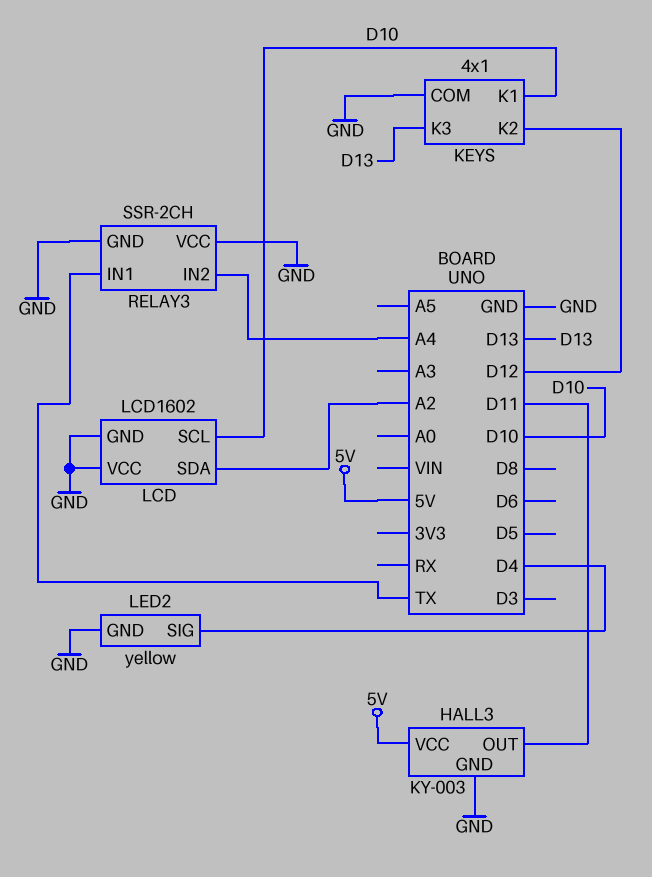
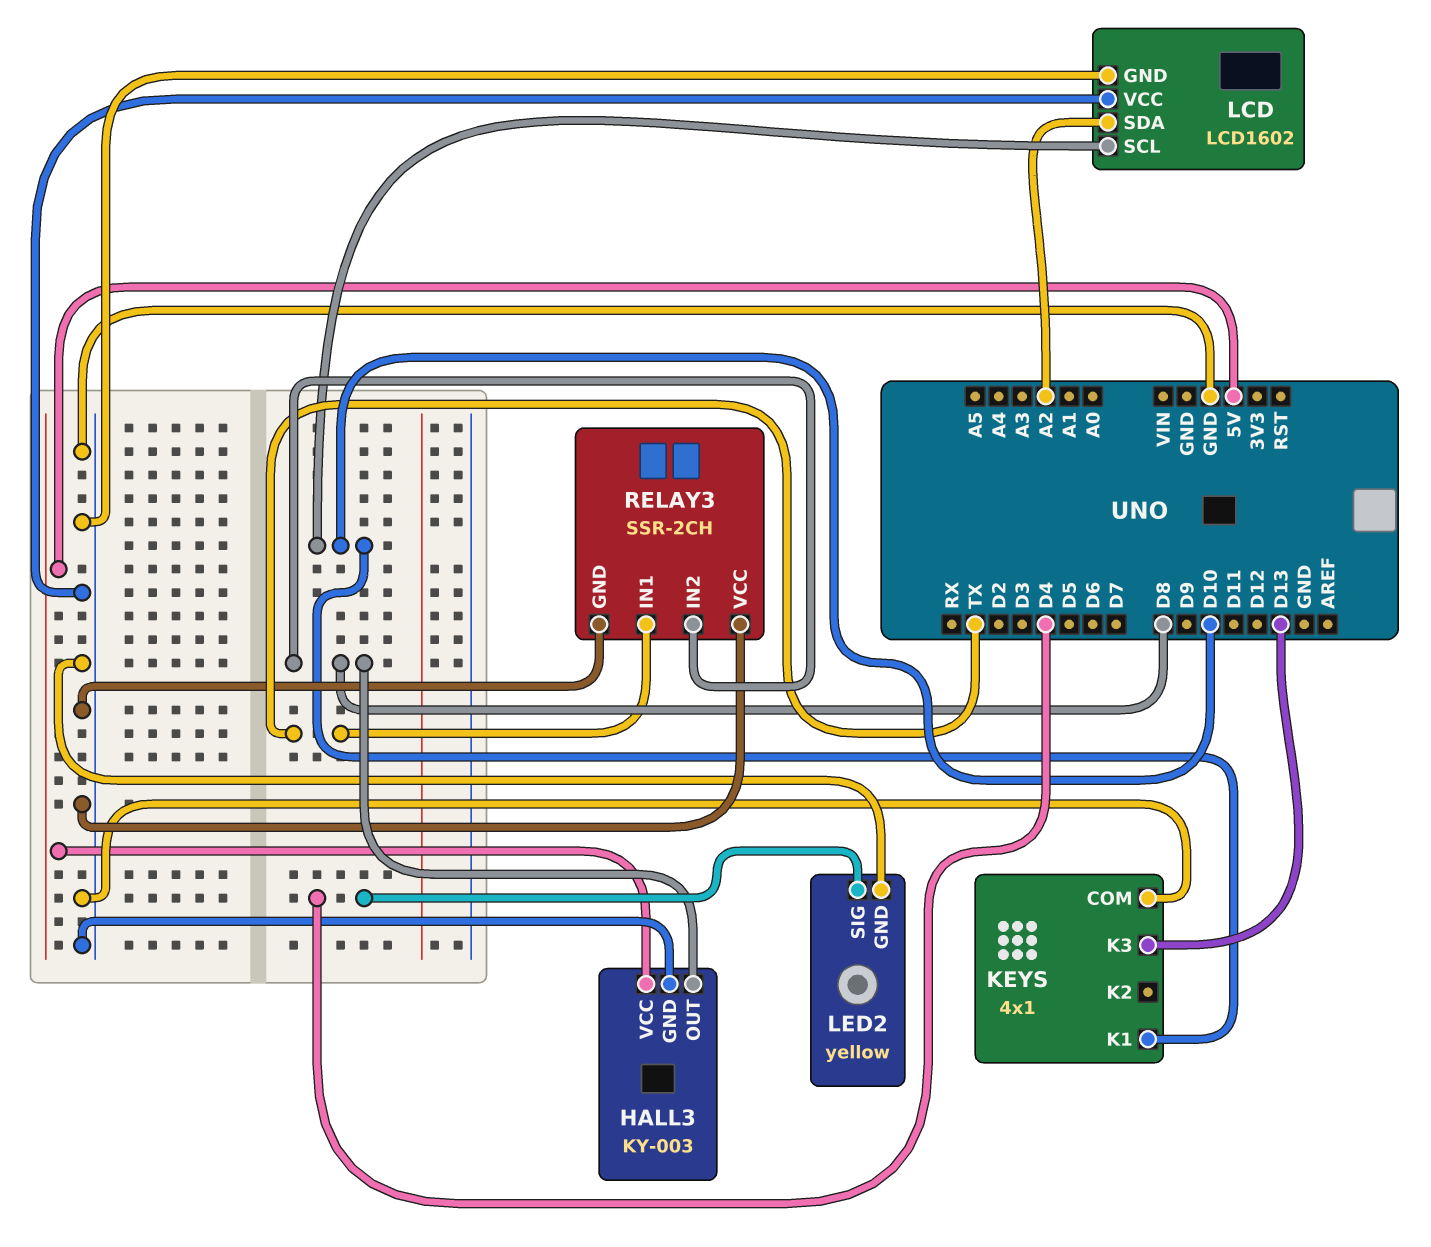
HALL3 pin OUT: D11 -> D8
KEYS pin K2: D12 -> none
RELAY3 pin IN2: A4 -> D8

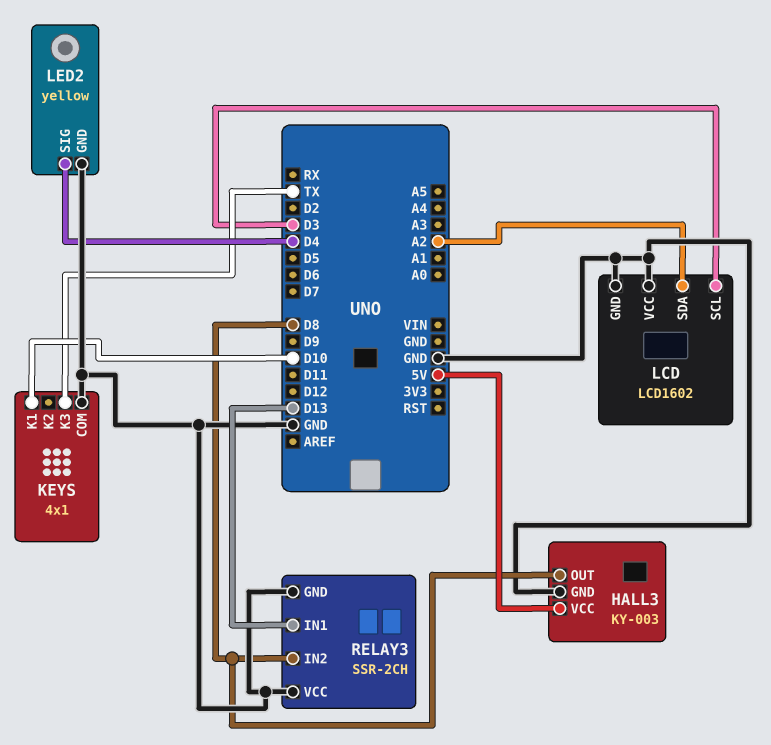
KEYS pin K3: D13 -> TX
LCD pin SCL: D10 -> D3
RELAY3 pin IN1: TX -> D13

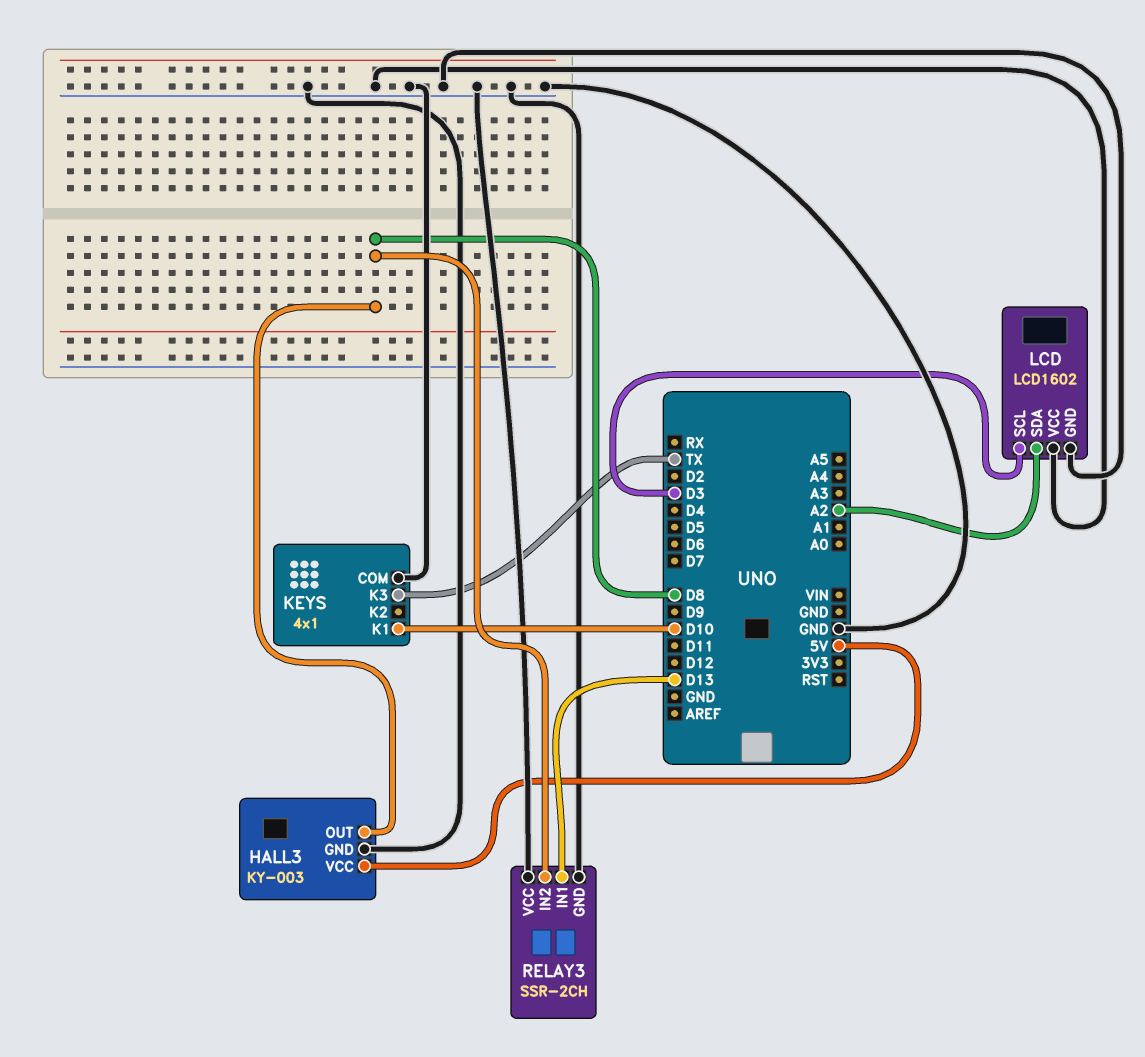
LED2: yellow -> none
LED2 pin GND: GND -> none
LED2 pin SIG: D4 -> none

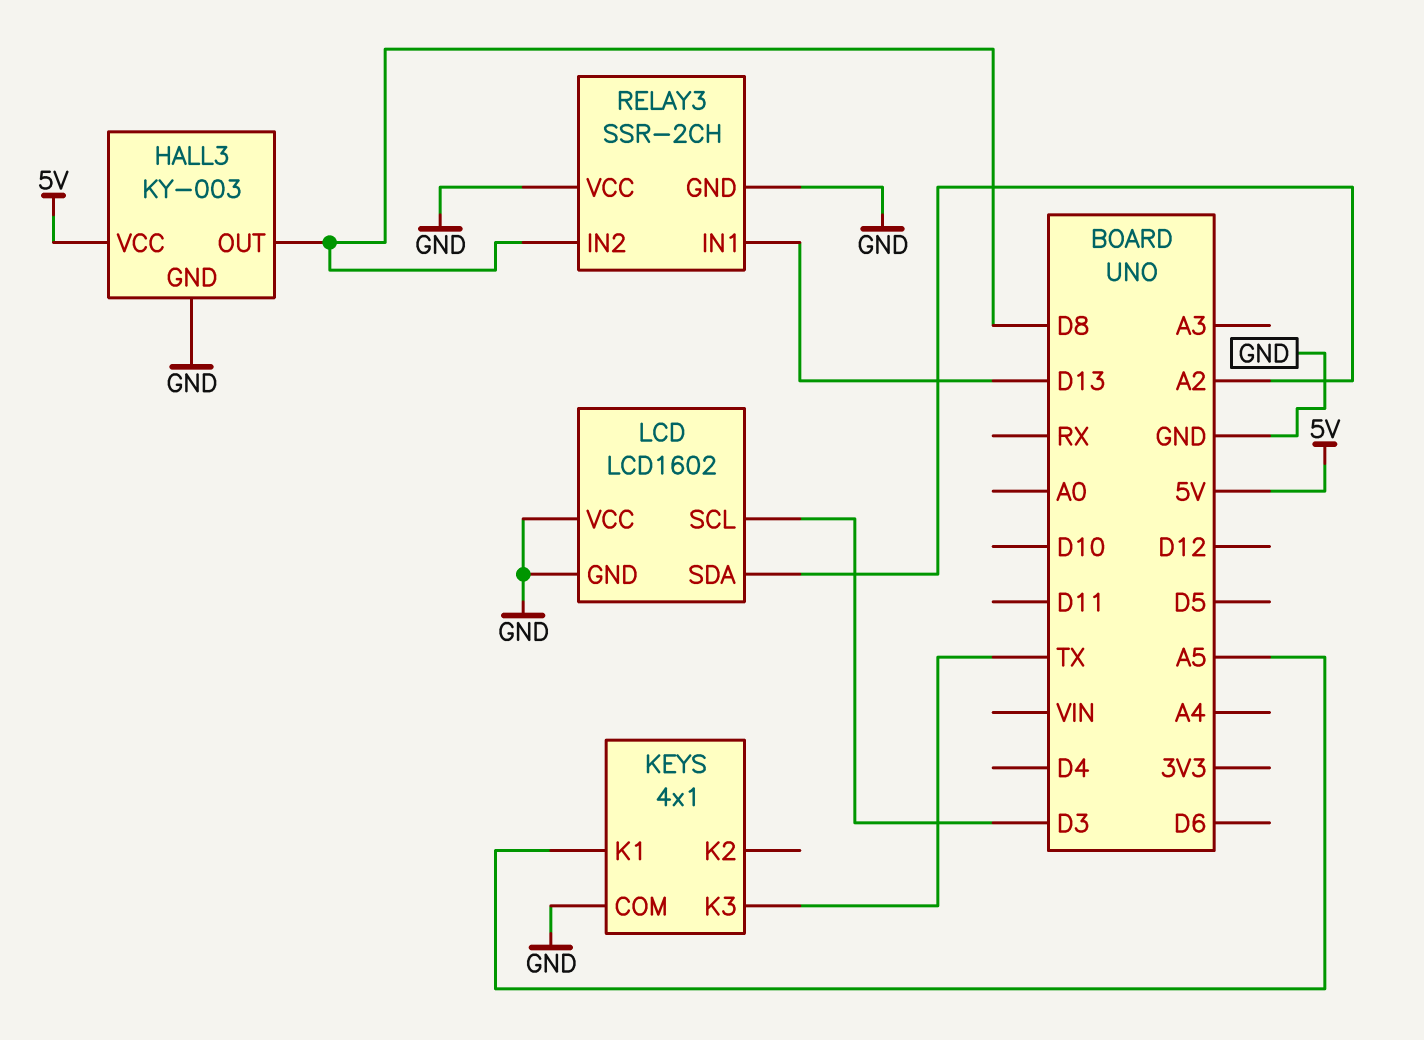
KEYS pin K1: D10 -> A5

